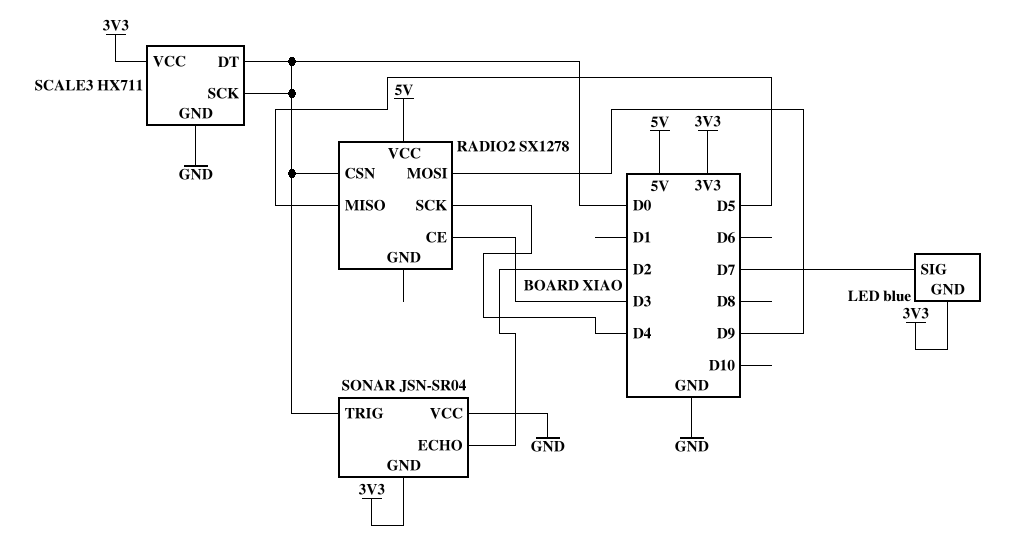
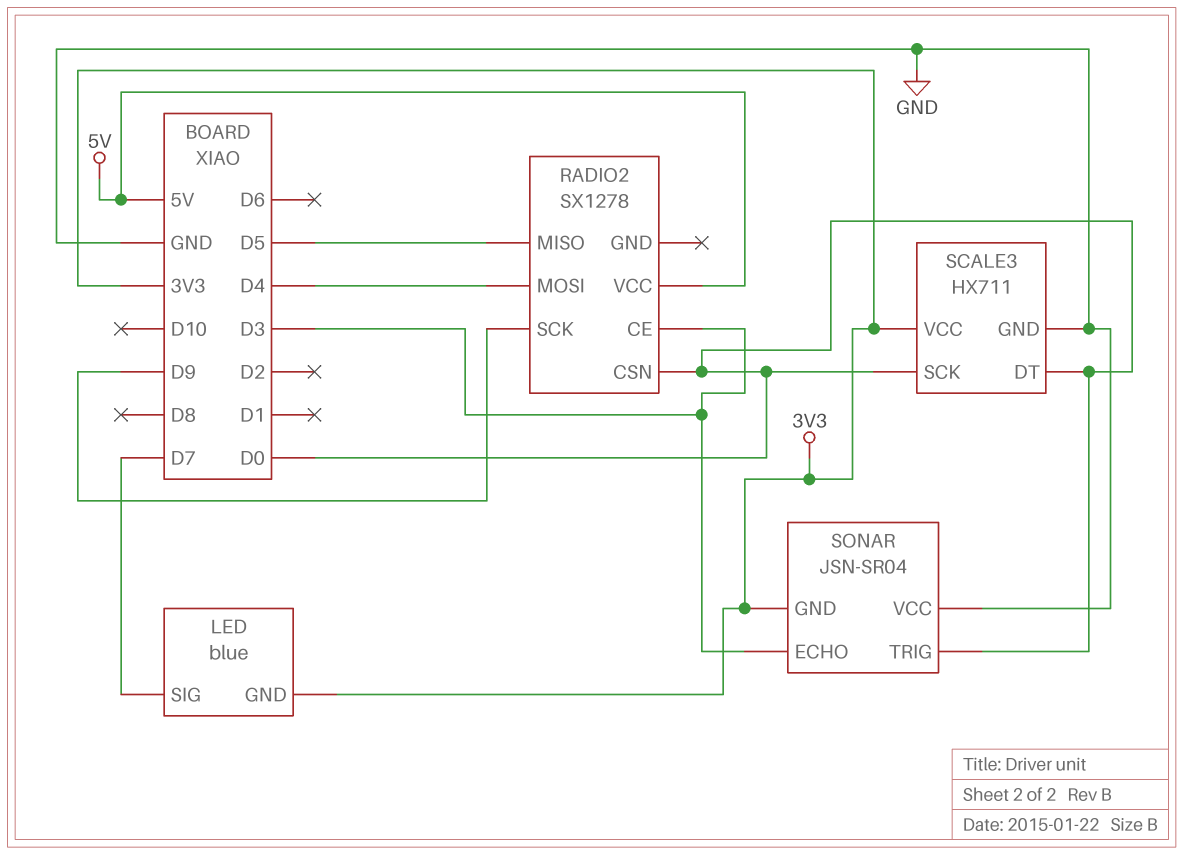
RADIO2 pin MOSI: D9 -> D4
RADIO2 pin SCK: D4 -> D9
SONAR pin ECHO: D2 -> D3

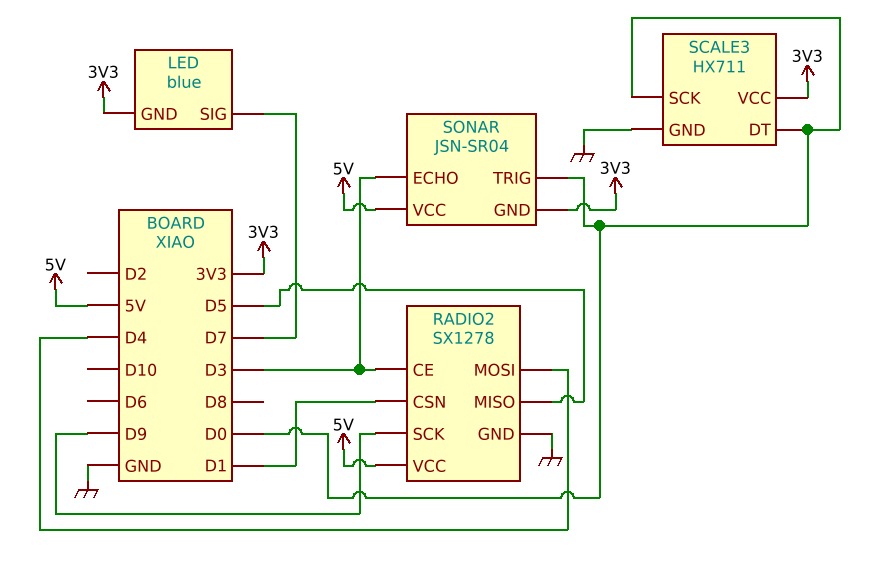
RADIO2 pin CSN: D0 -> D1
RADIO2 pin GND: none -> GND
SONAR pin VCC: GND -> 5V

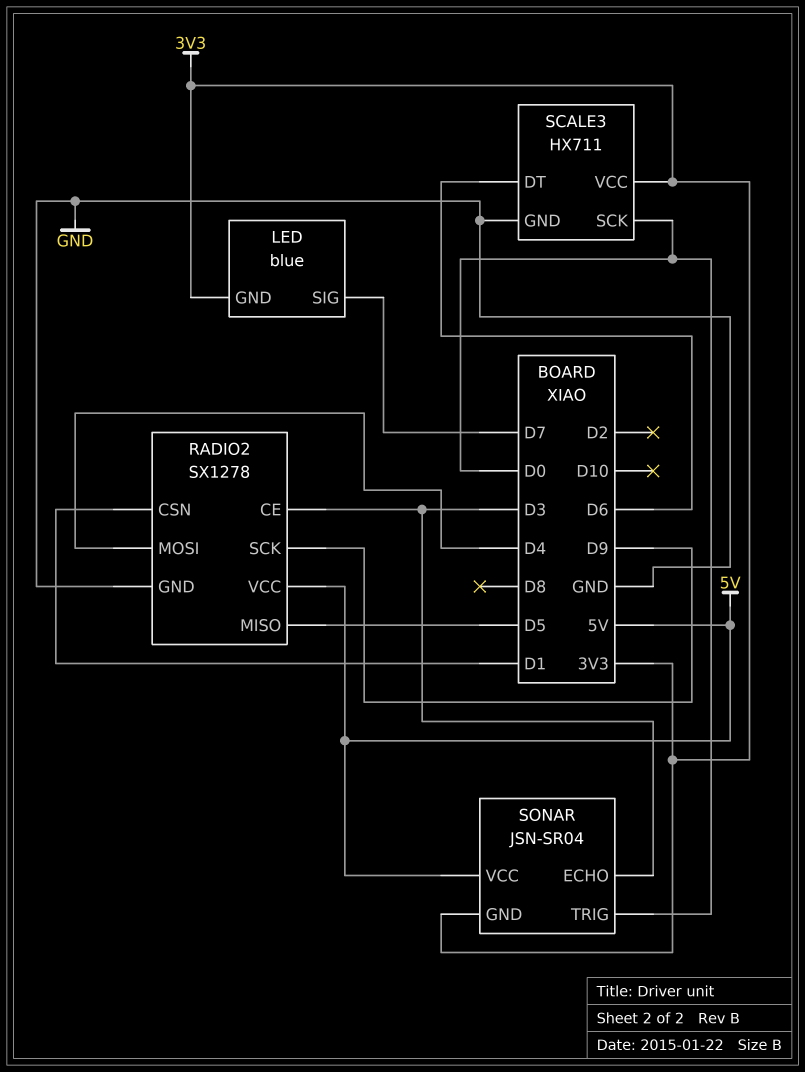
SCALE3 pin DT: D0 -> D6

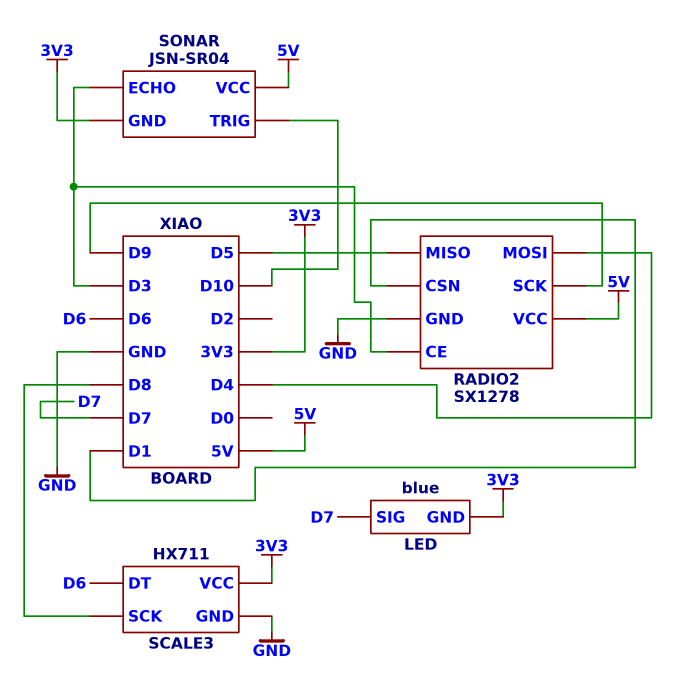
SCALE3 pin SCK: D0 -> D8
SONAR pin TRIG: D0 -> D10

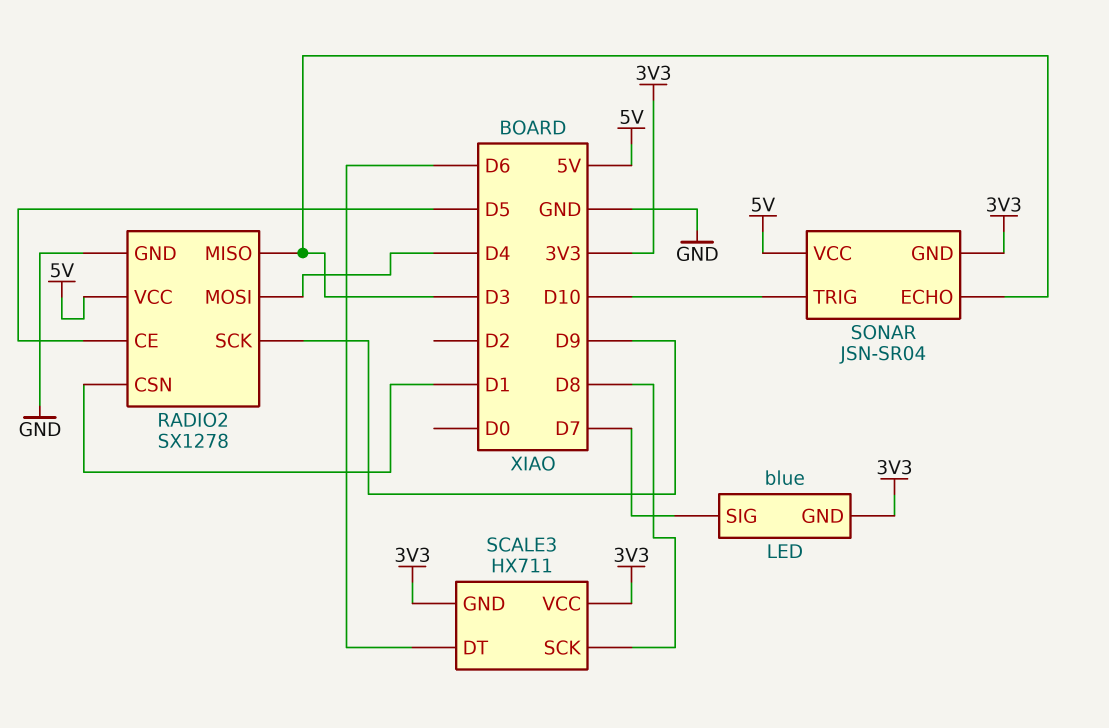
RADIO2 pin CE: D3 -> D5
RADIO2 pin MISO: D5 -> D3
SCALE3 pin GND: GND -> 3V3

